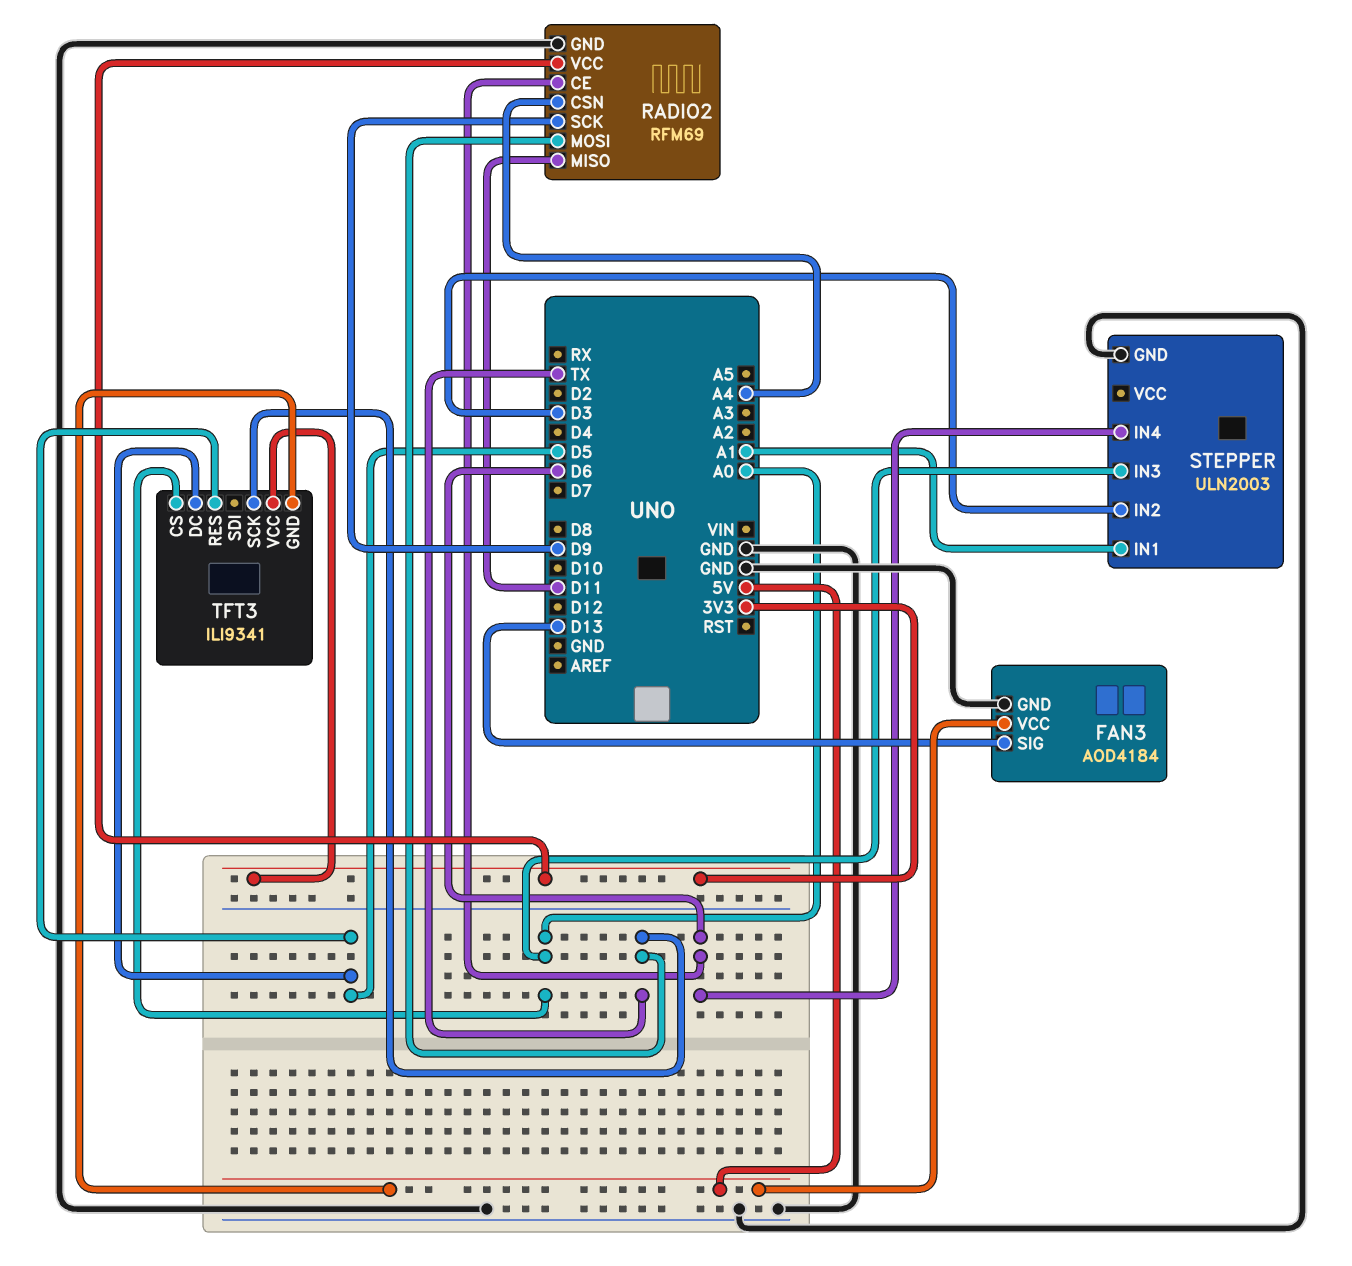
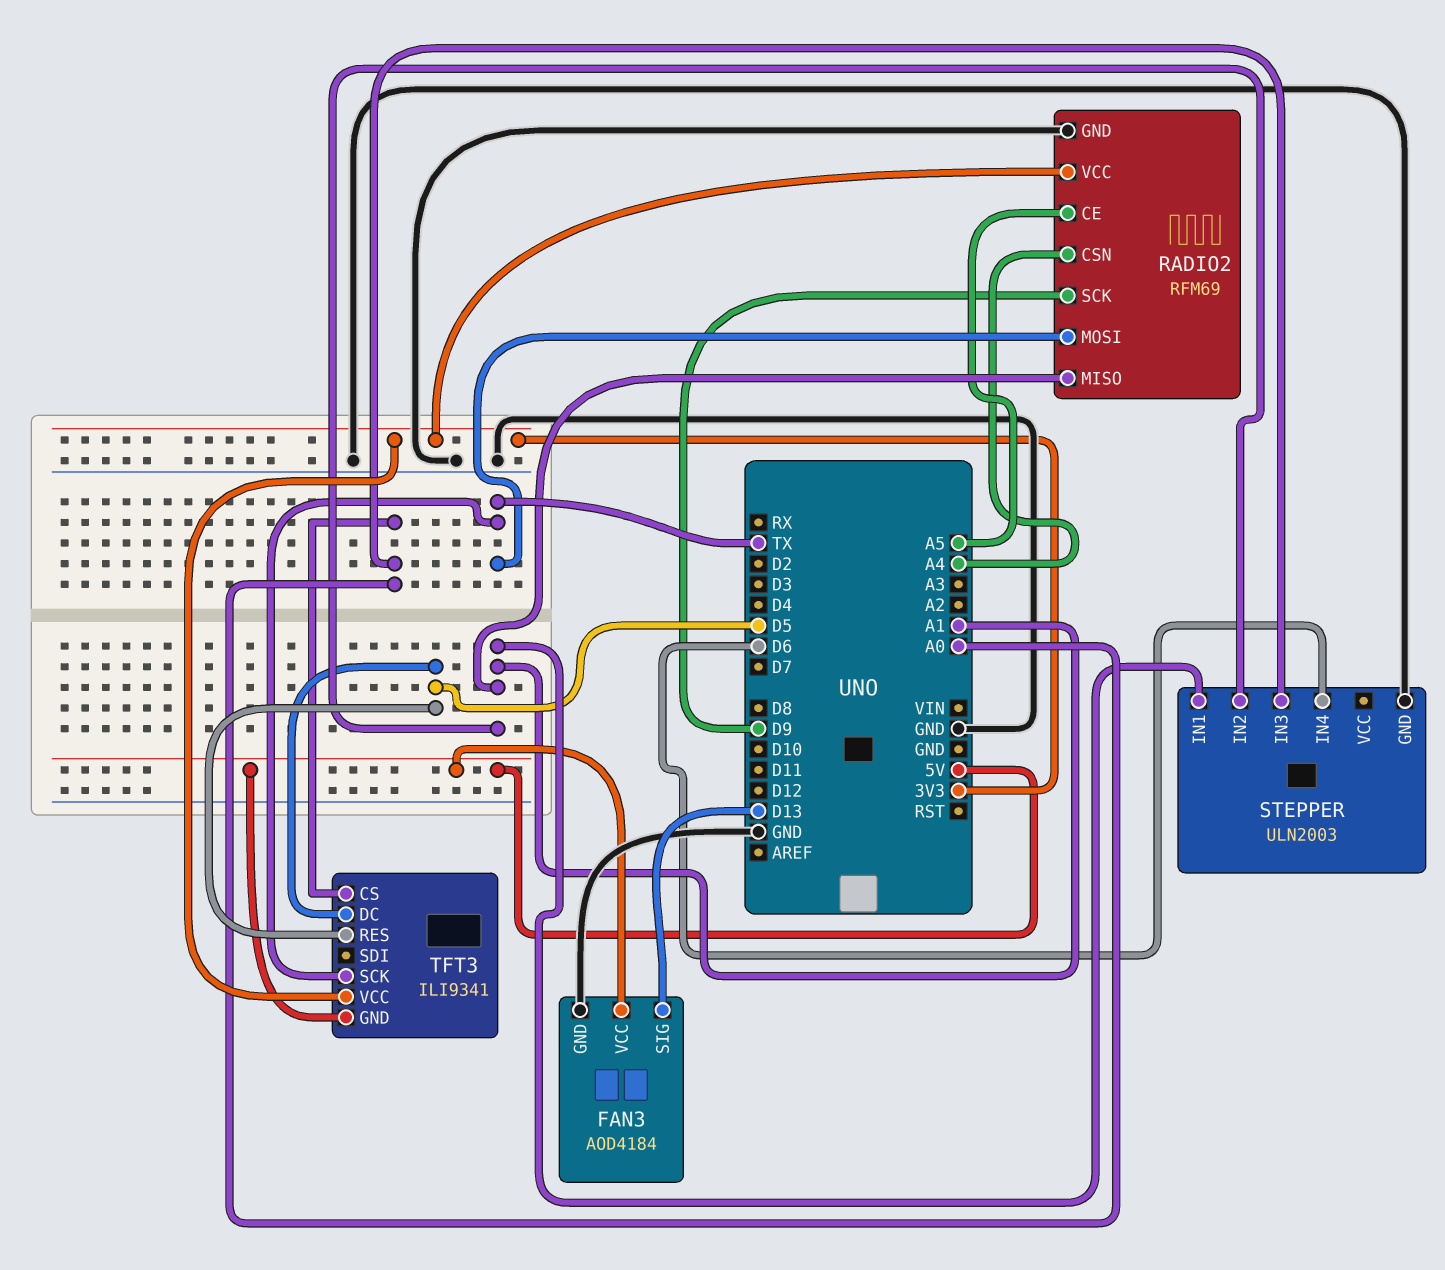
RADIO2 pin CE: D6 -> A5
RADIO2 pin MISO: D11 -> A1
STEPPER pin IN2: D3 -> A1

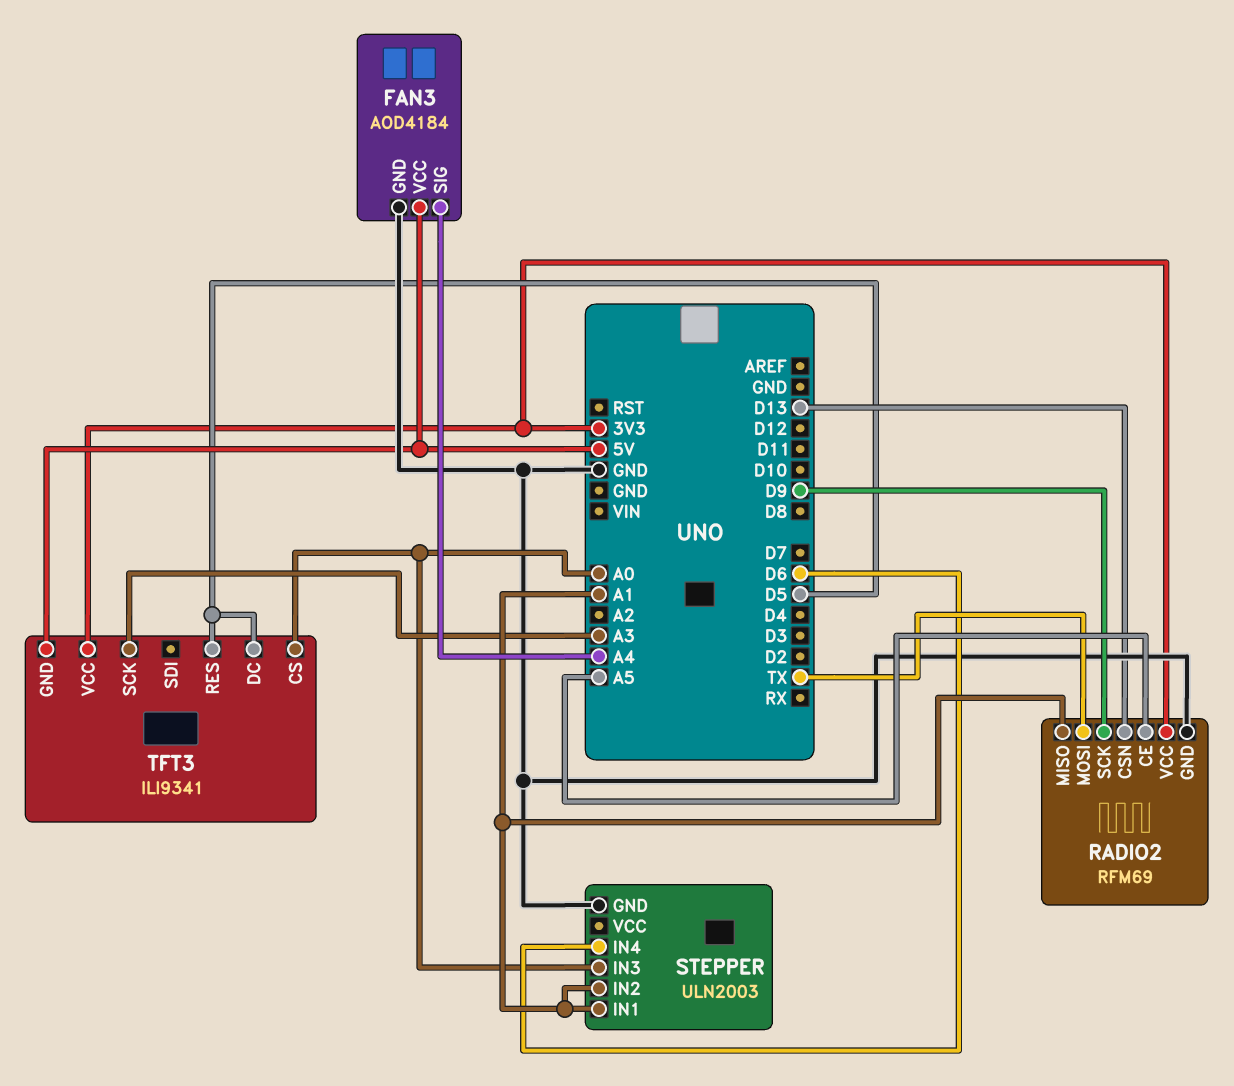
FAN3 pin SIG: D13 -> A4
RADIO2 pin CSN: A4 -> D13
TFT3 pin SCK: TX -> A3

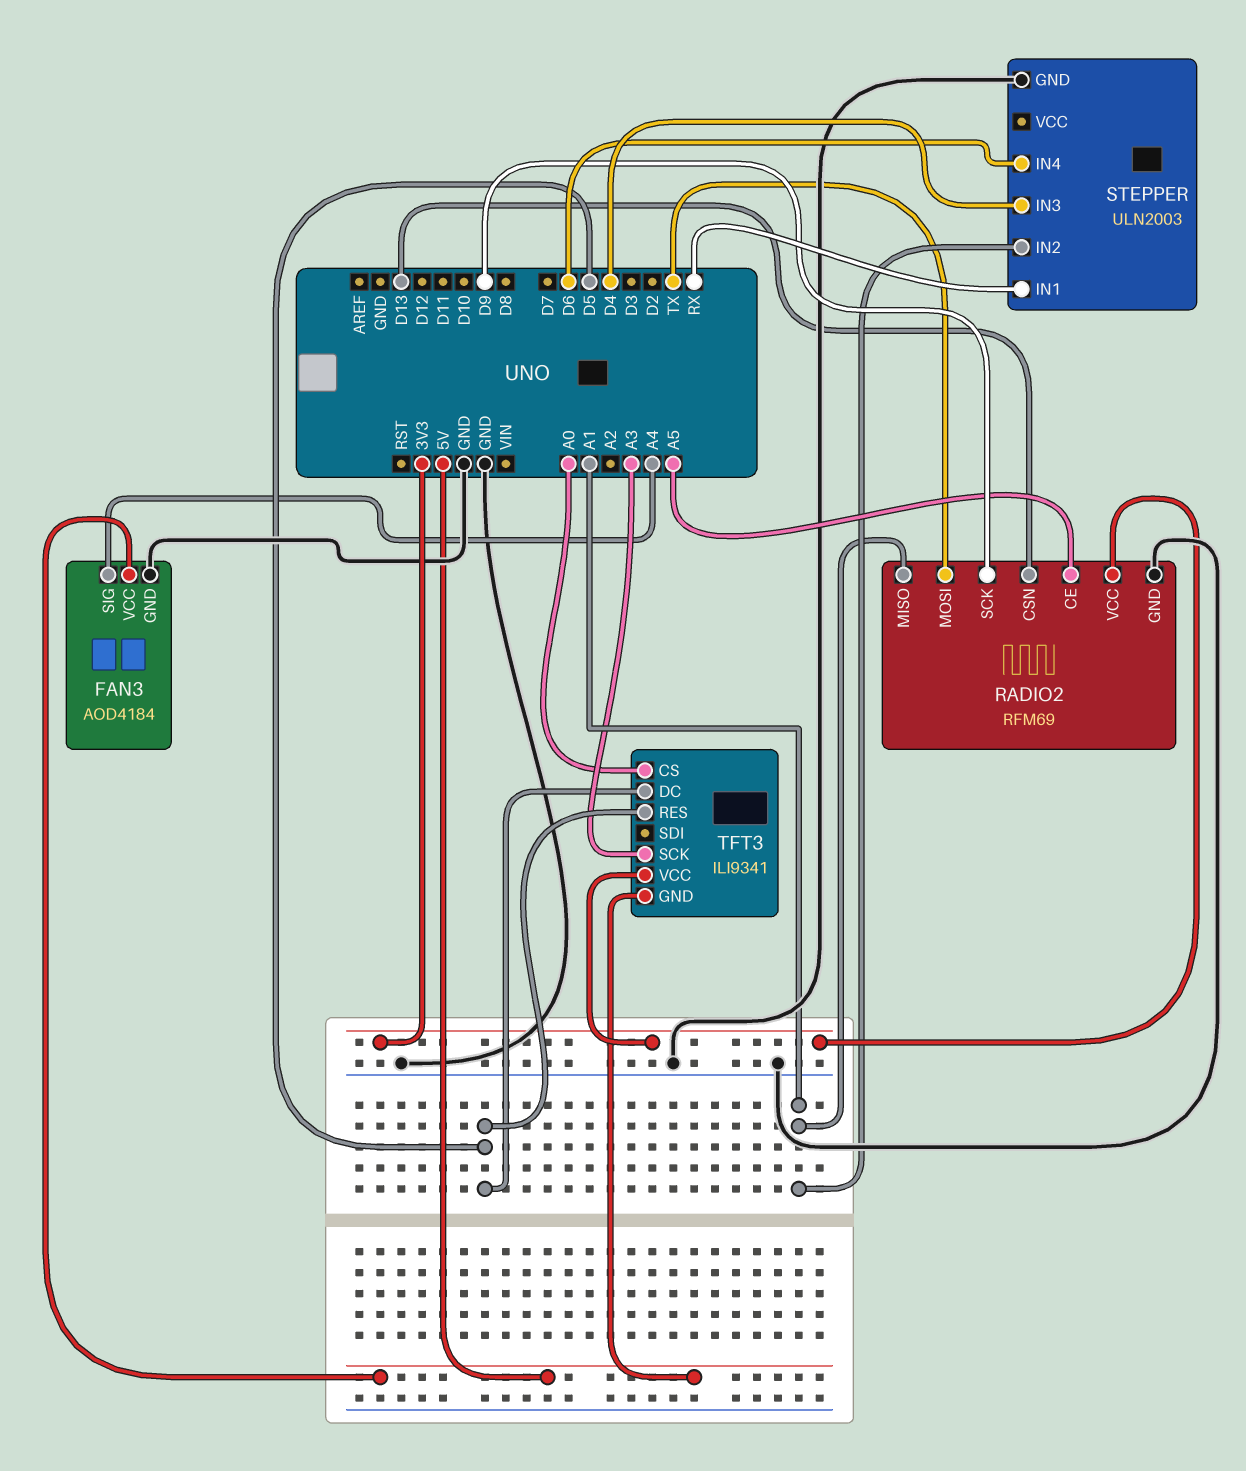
STEPPER pin IN1: A1 -> RX
STEPPER pin IN3: A0 -> D4

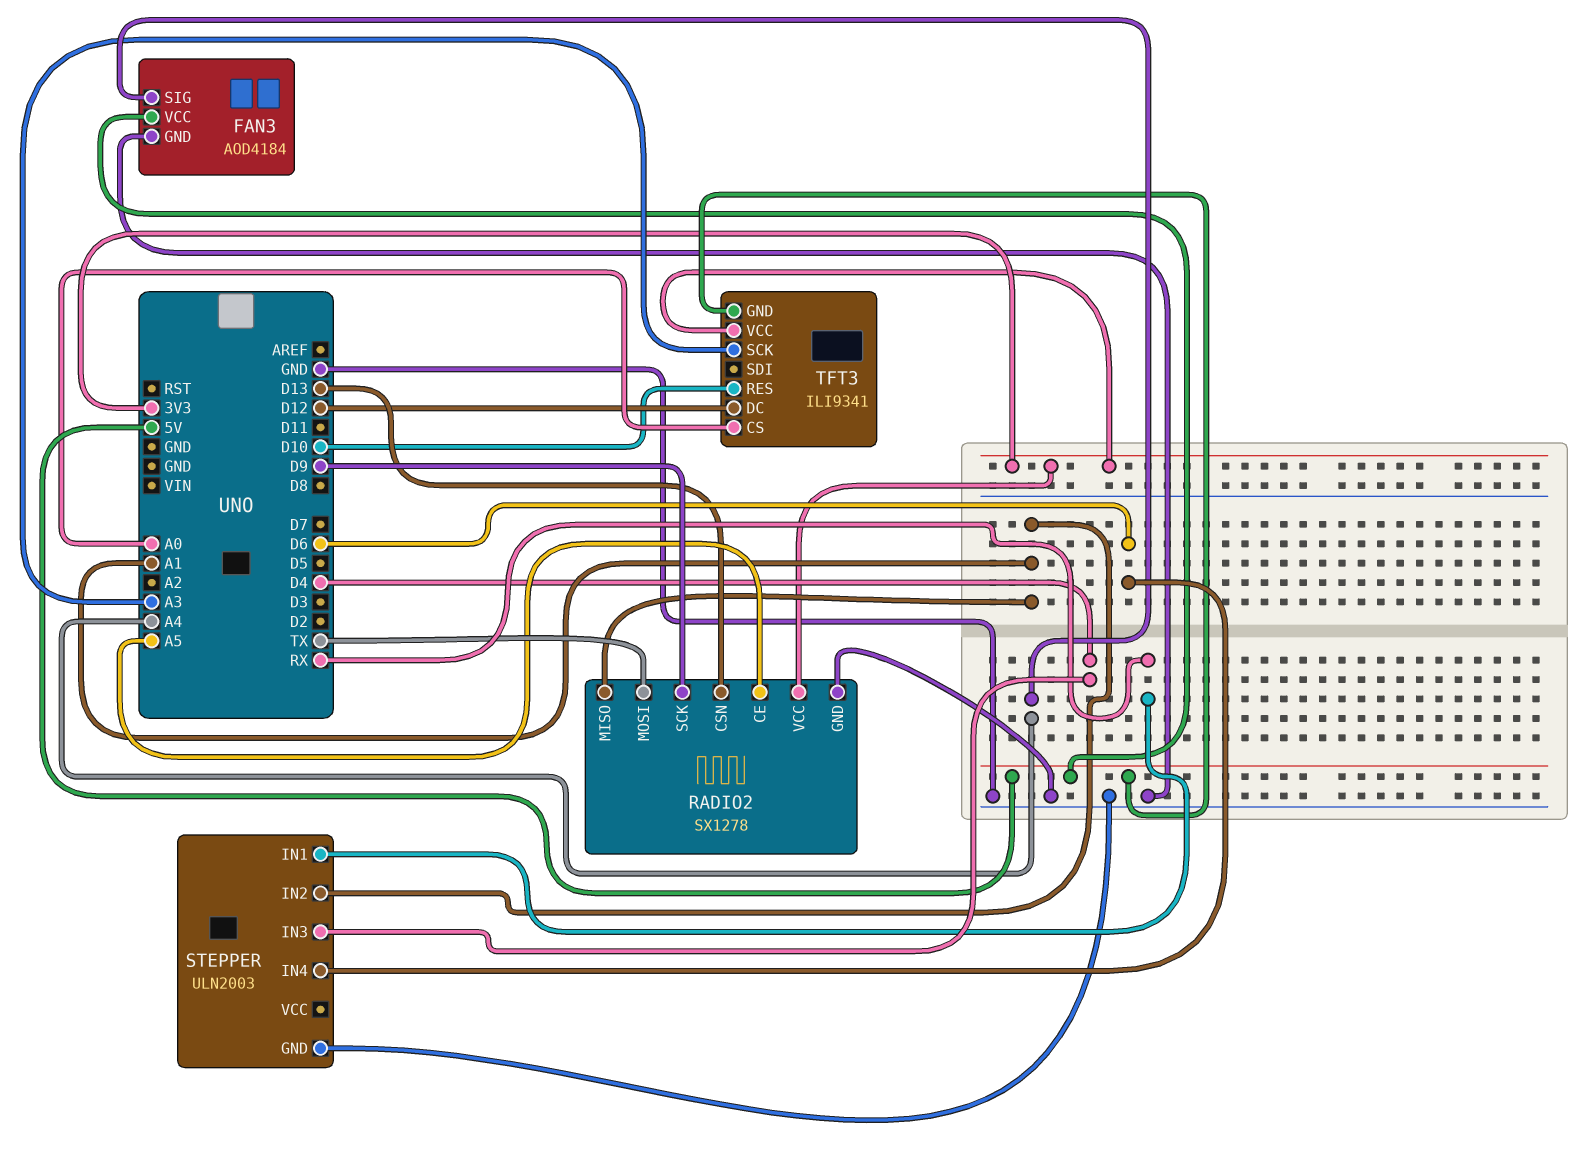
RADIO2: RFM69 -> SX1278
TFT3 pin DC: D5 -> D12
TFT3 pin RES: D5 -> D10

